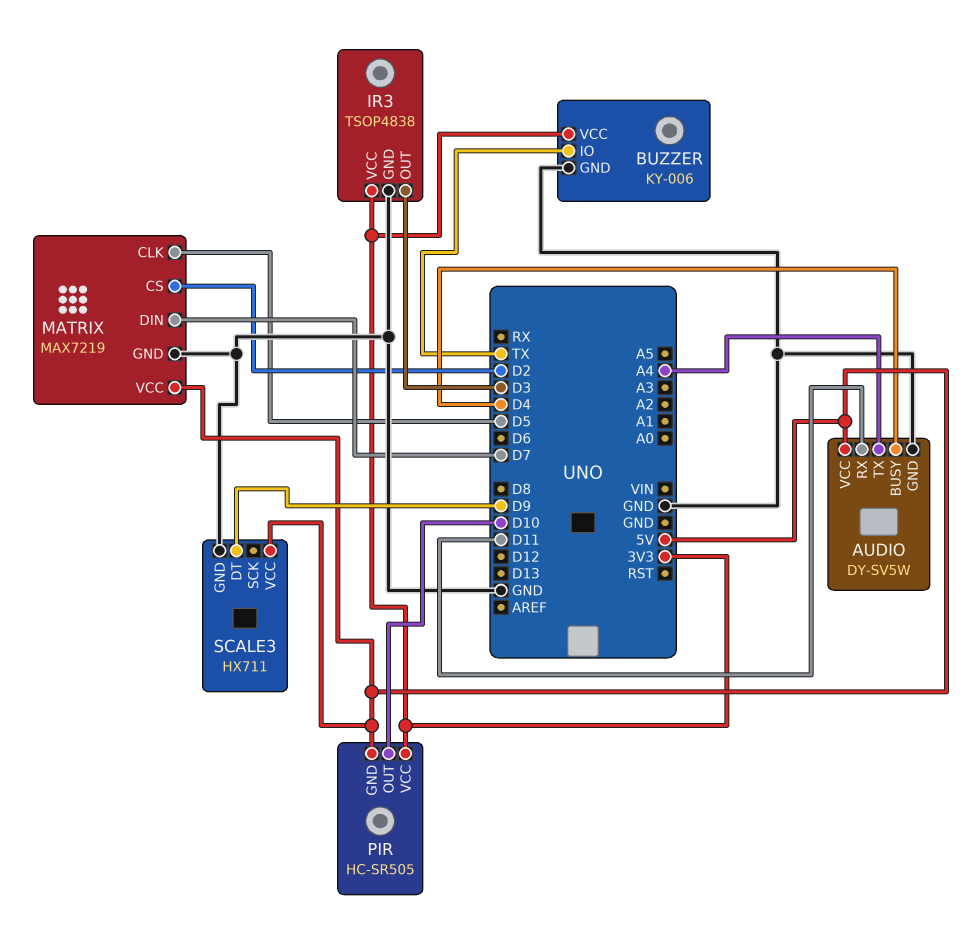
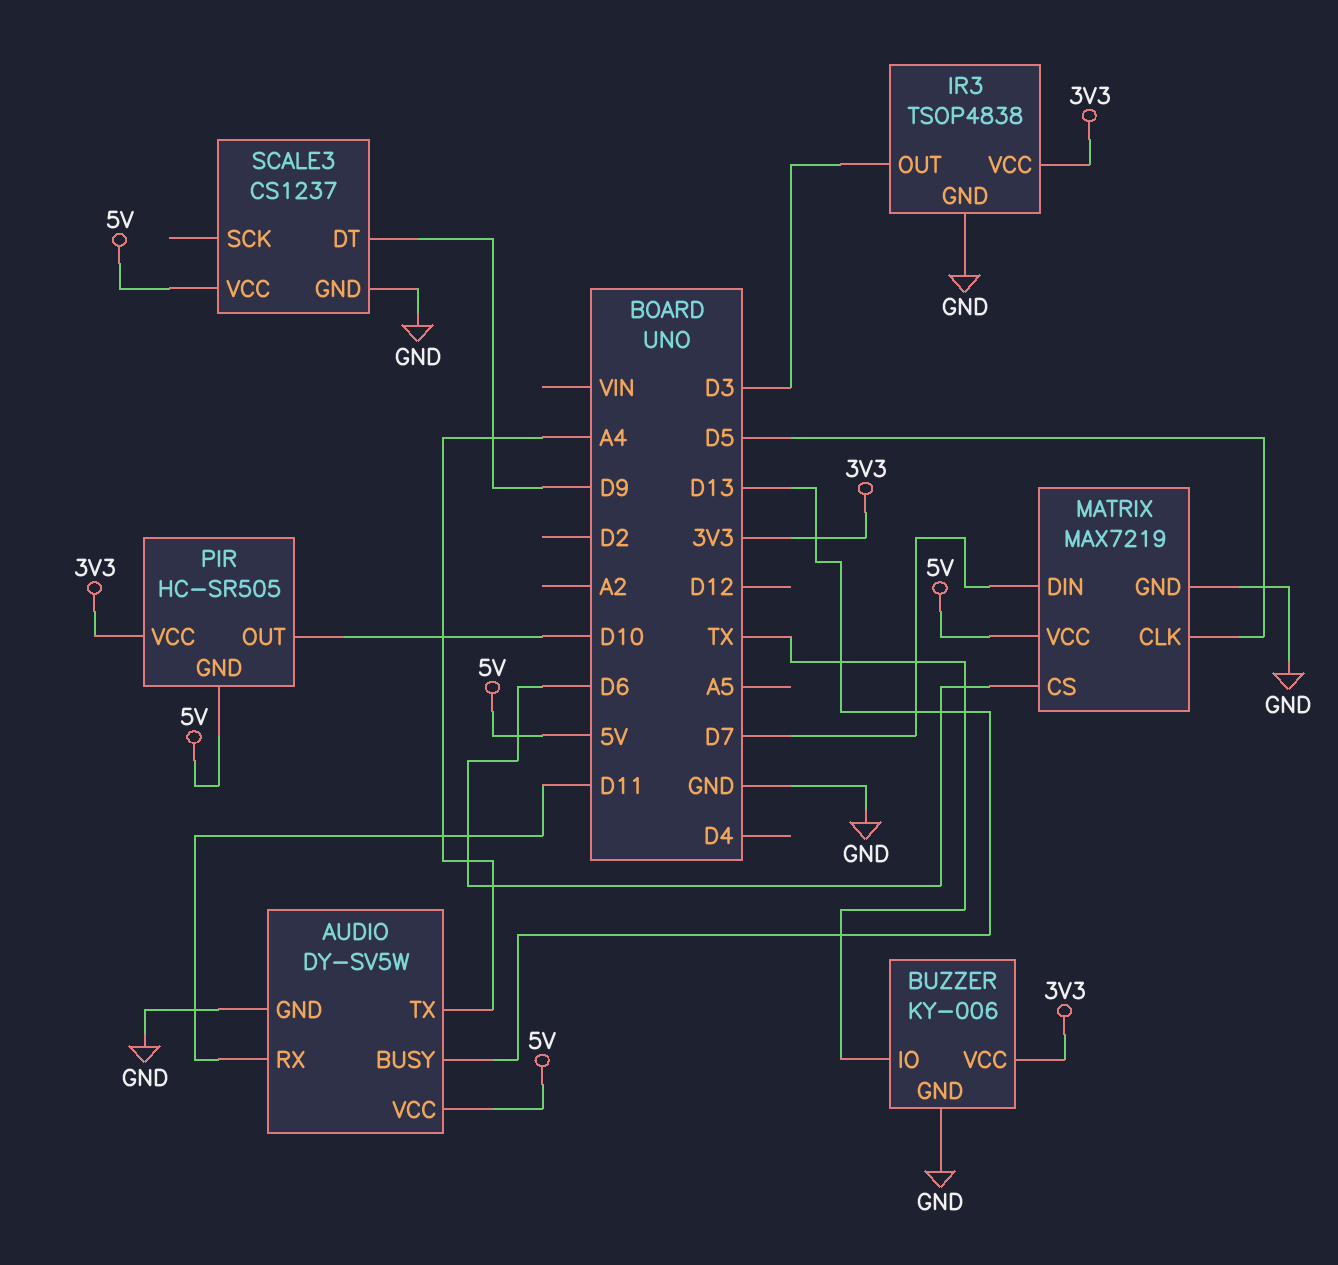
AUDIO pin BUSY: D4 -> D13
MATRIX pin CS: D2 -> D6
SCALE3: HX711 -> CS1237

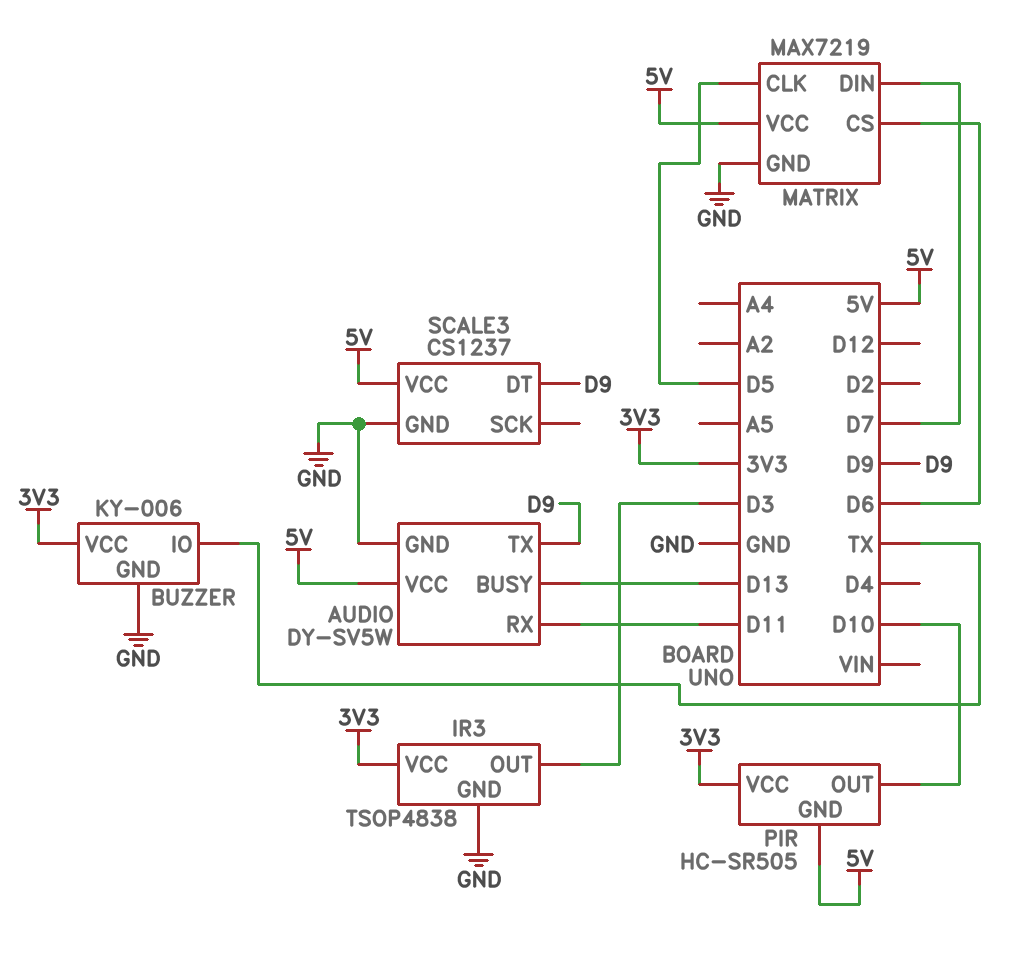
AUDIO pin TX: A4 -> D9

